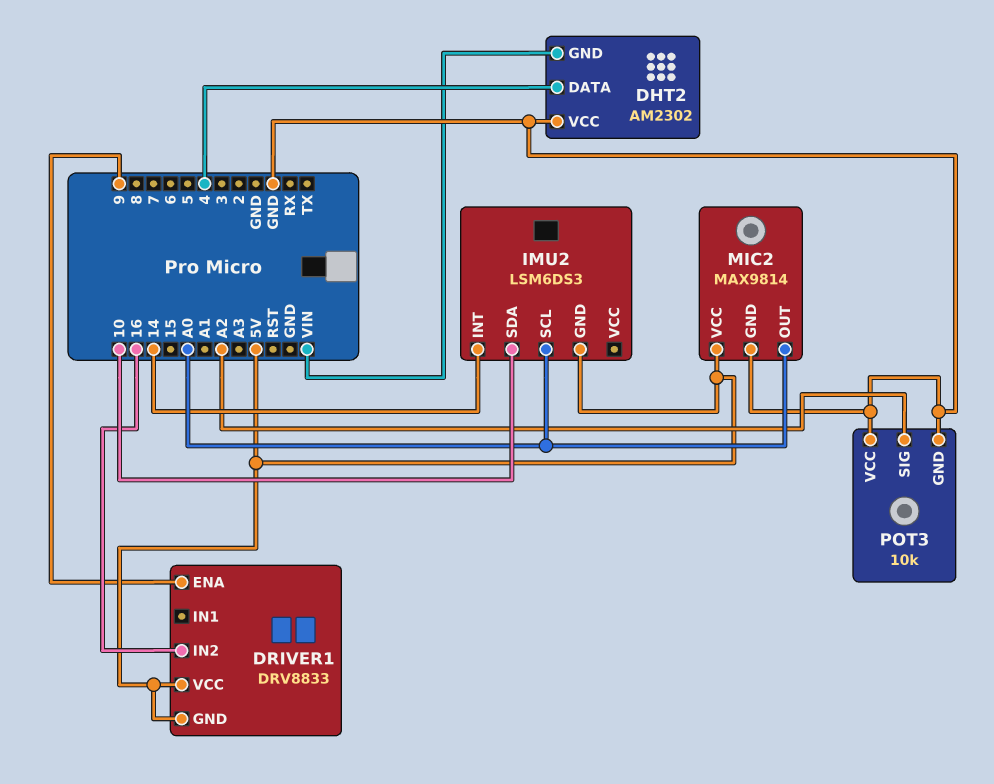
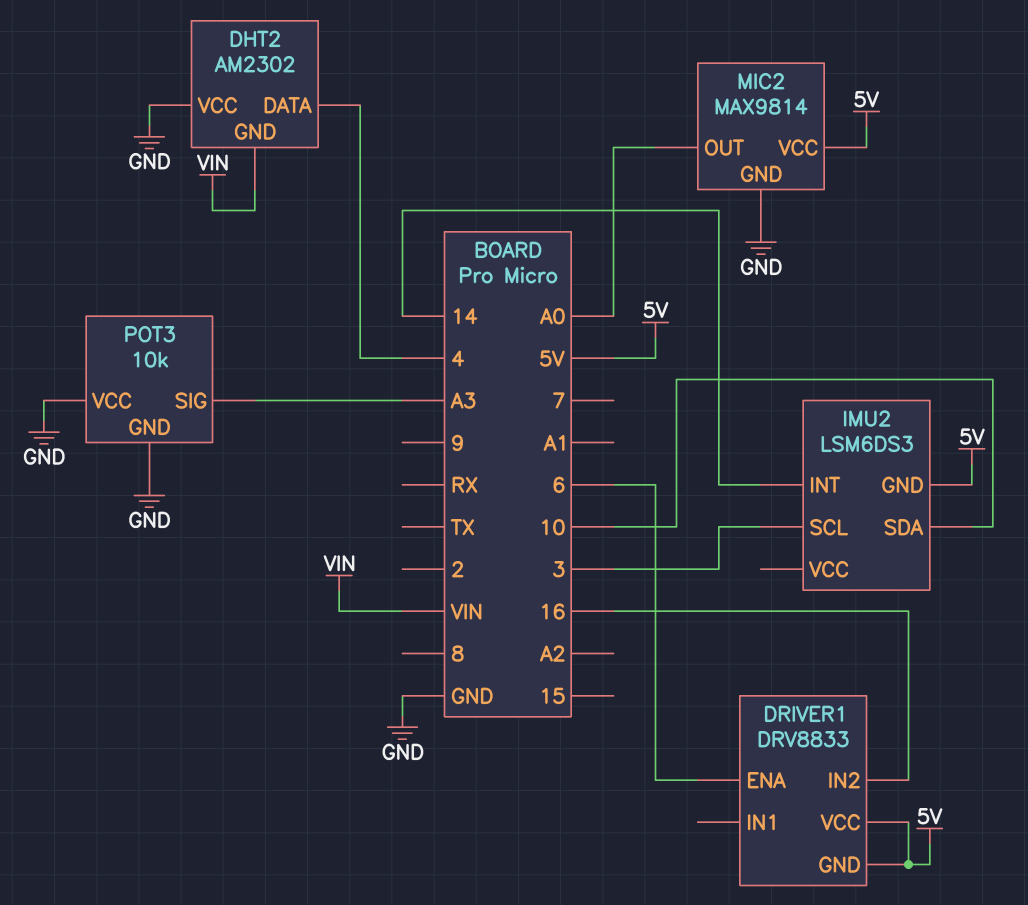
DRIVER1 pin ENA: 9 -> 6
IMU2 pin SCL: A0 -> 3
POT3 pin SIG: A2 -> A3

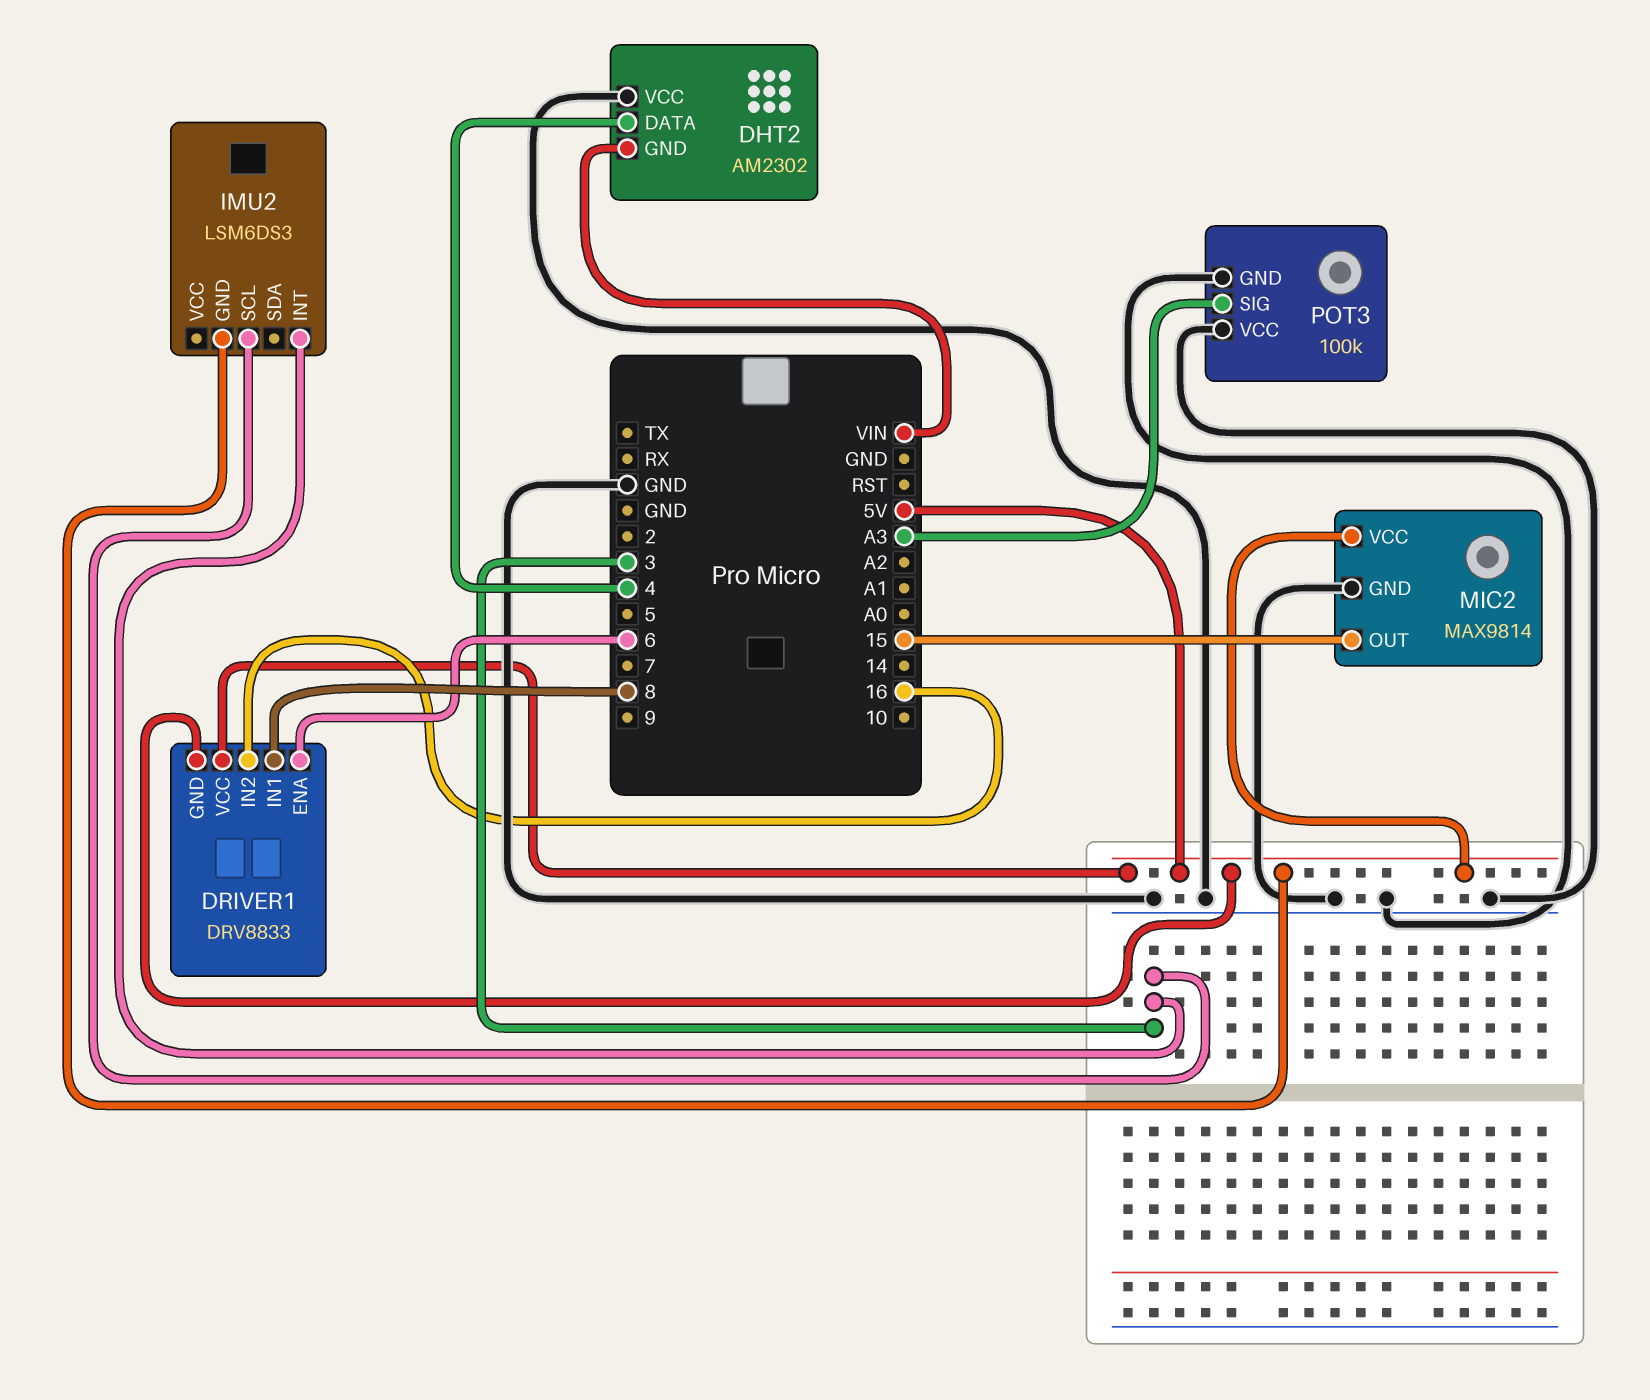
DRIVER1 pin IN1: none -> 8
IMU2 pin INT: 14 -> 3
IMU2 pin SDA: 10 -> none
MIC2 pin OUT: A0 -> 15
POT3: 10k -> 100k

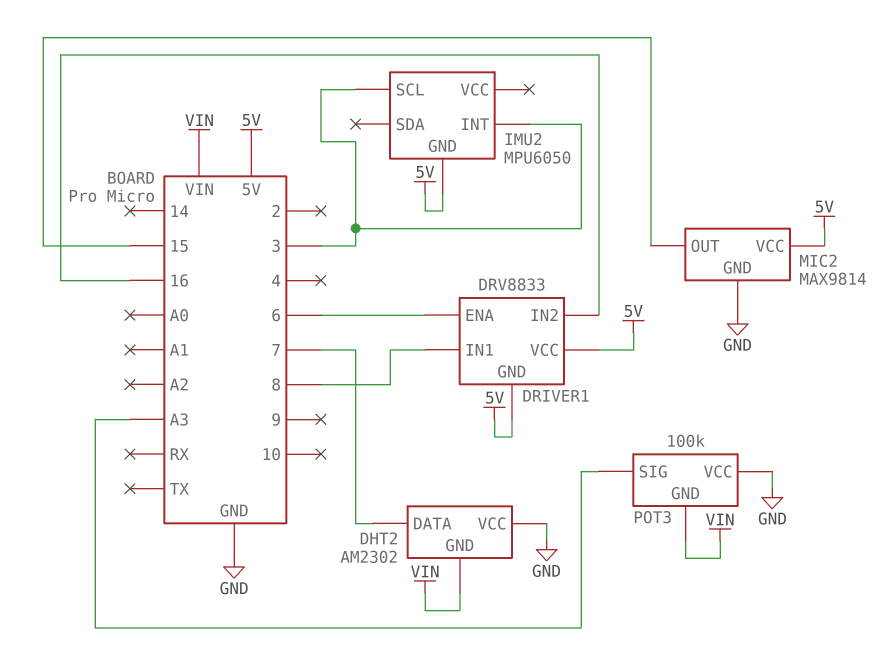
DHT2 pin DATA: 4 -> 7
IMU2: LSM6DS3 -> MPU6050
POT3 pin GND: GND -> VIN

